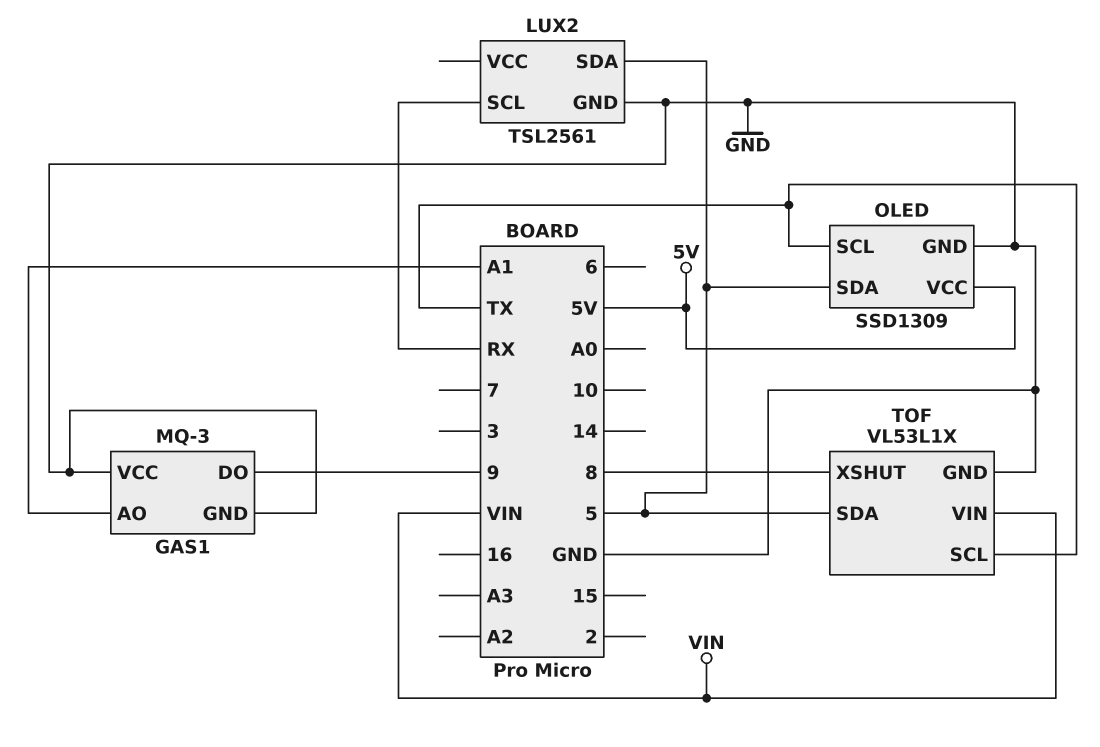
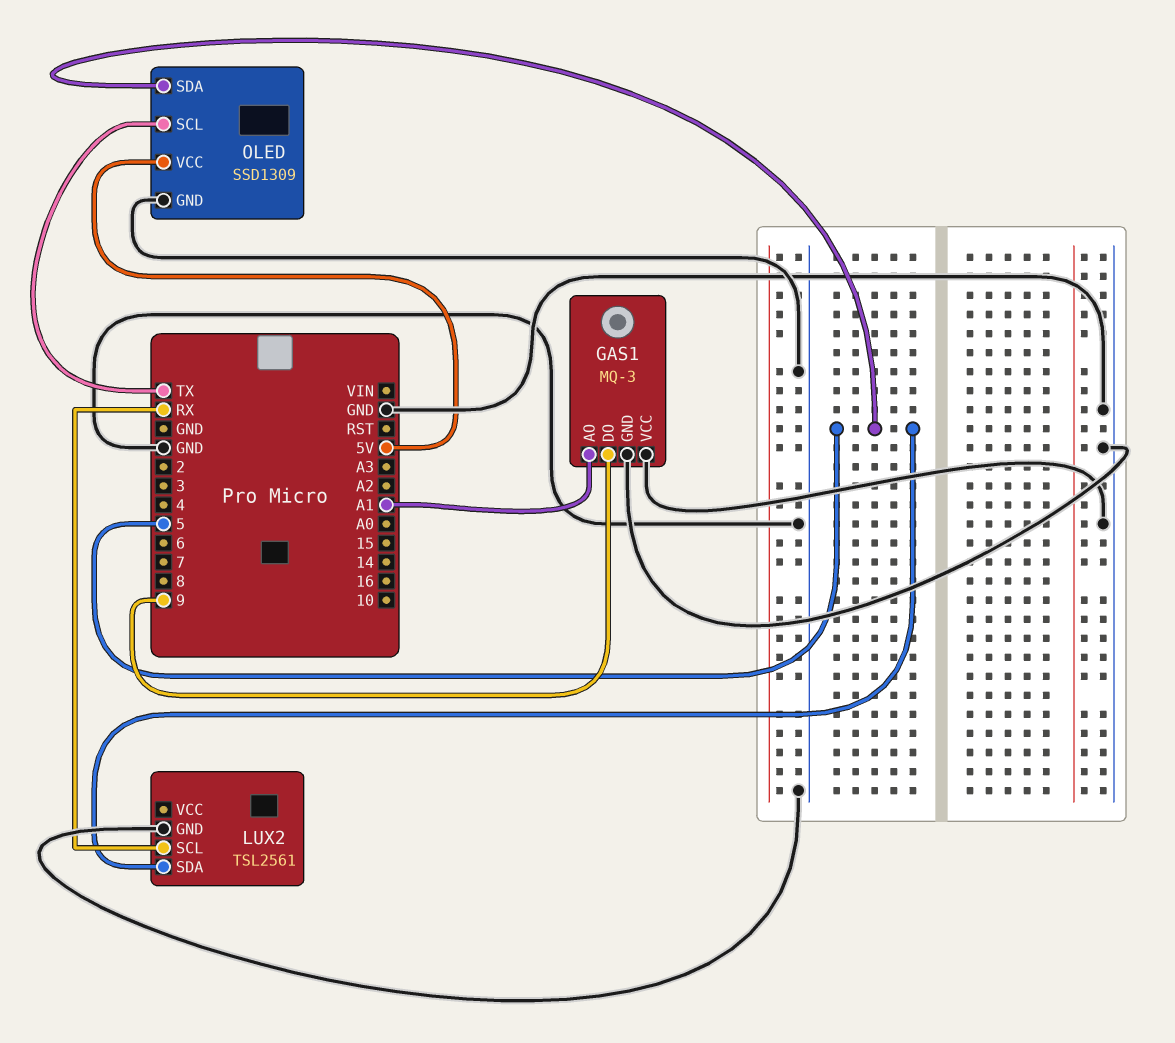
TOF: VL53L1X -> none
TOF pin GND: GND -> none
TOF pin SCL: TX -> none
TOF pin SDA: 5 -> none
TOF pin VIN: VIN -> none
TOF pin XSHUT: 8 -> none

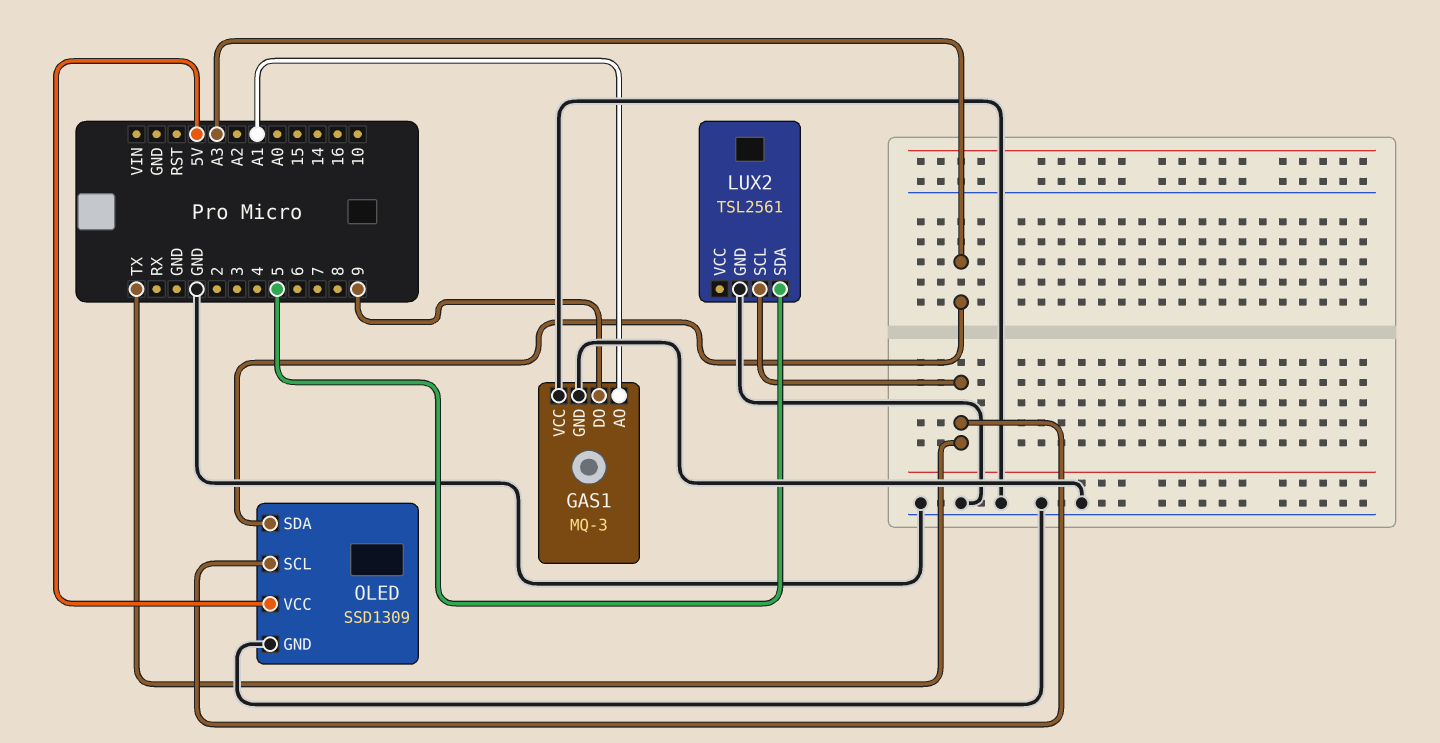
LUX2 pin SCL: RX -> TX
OLED pin SDA: 5 -> A3

